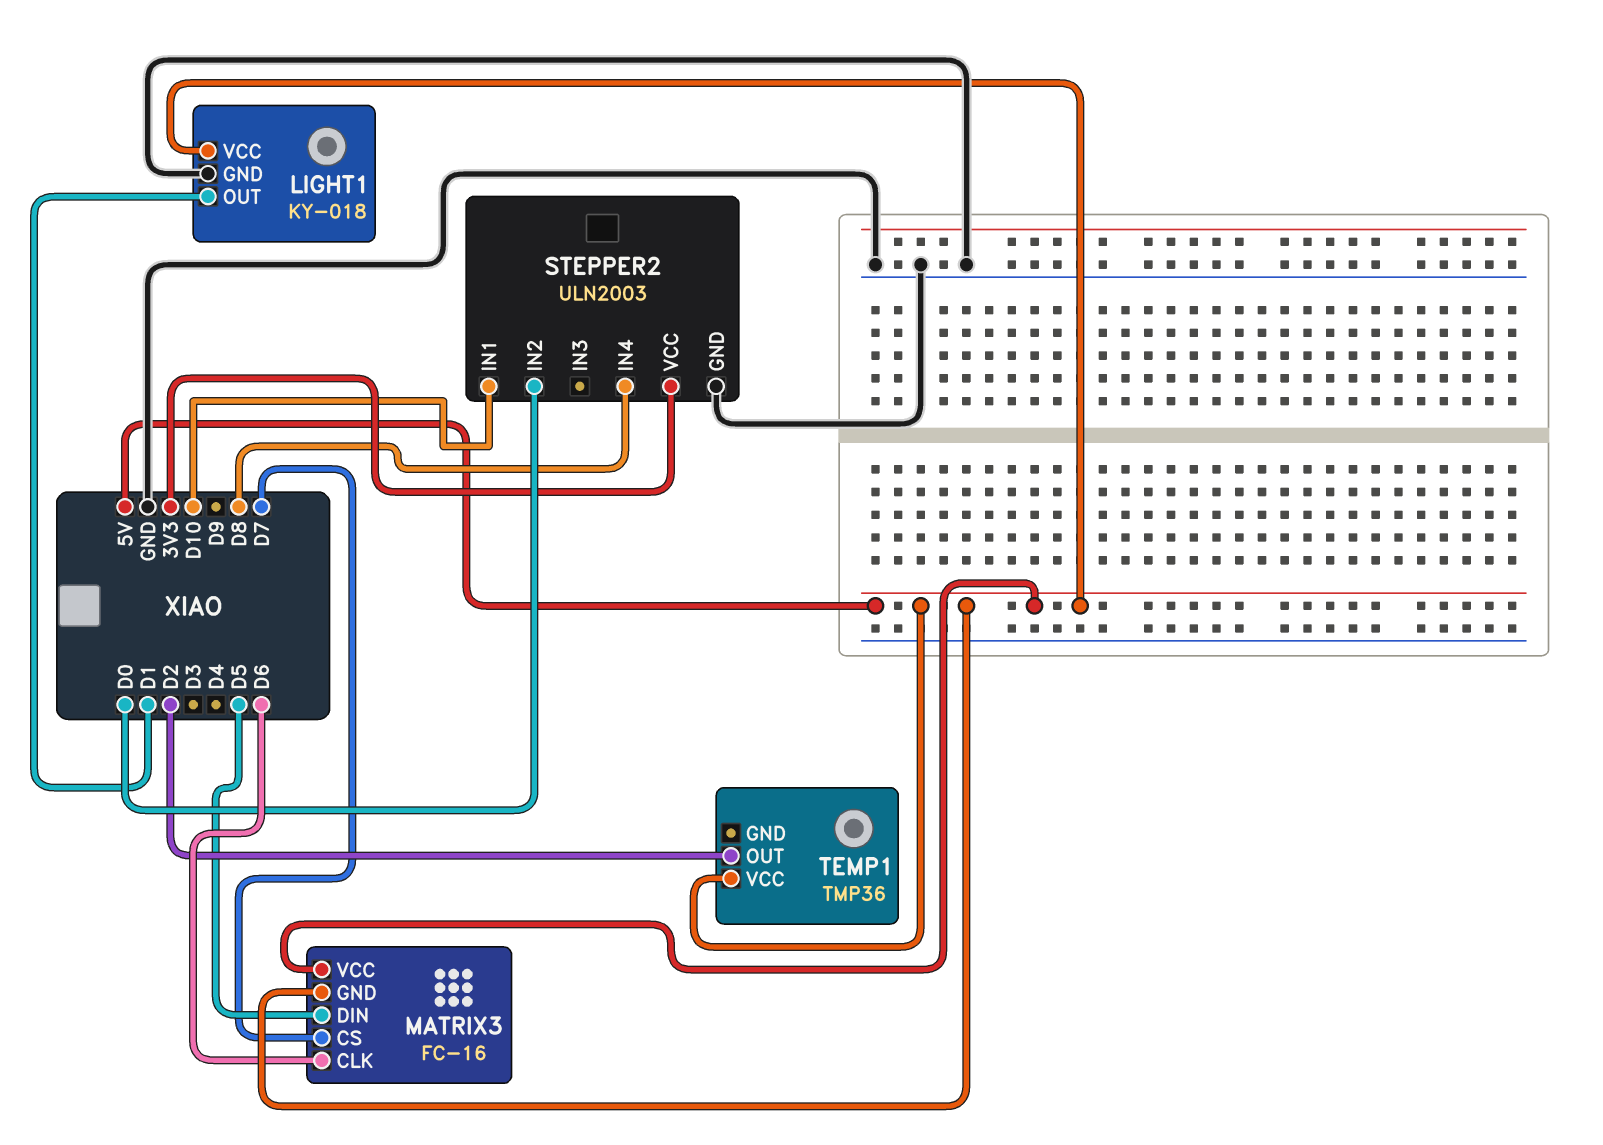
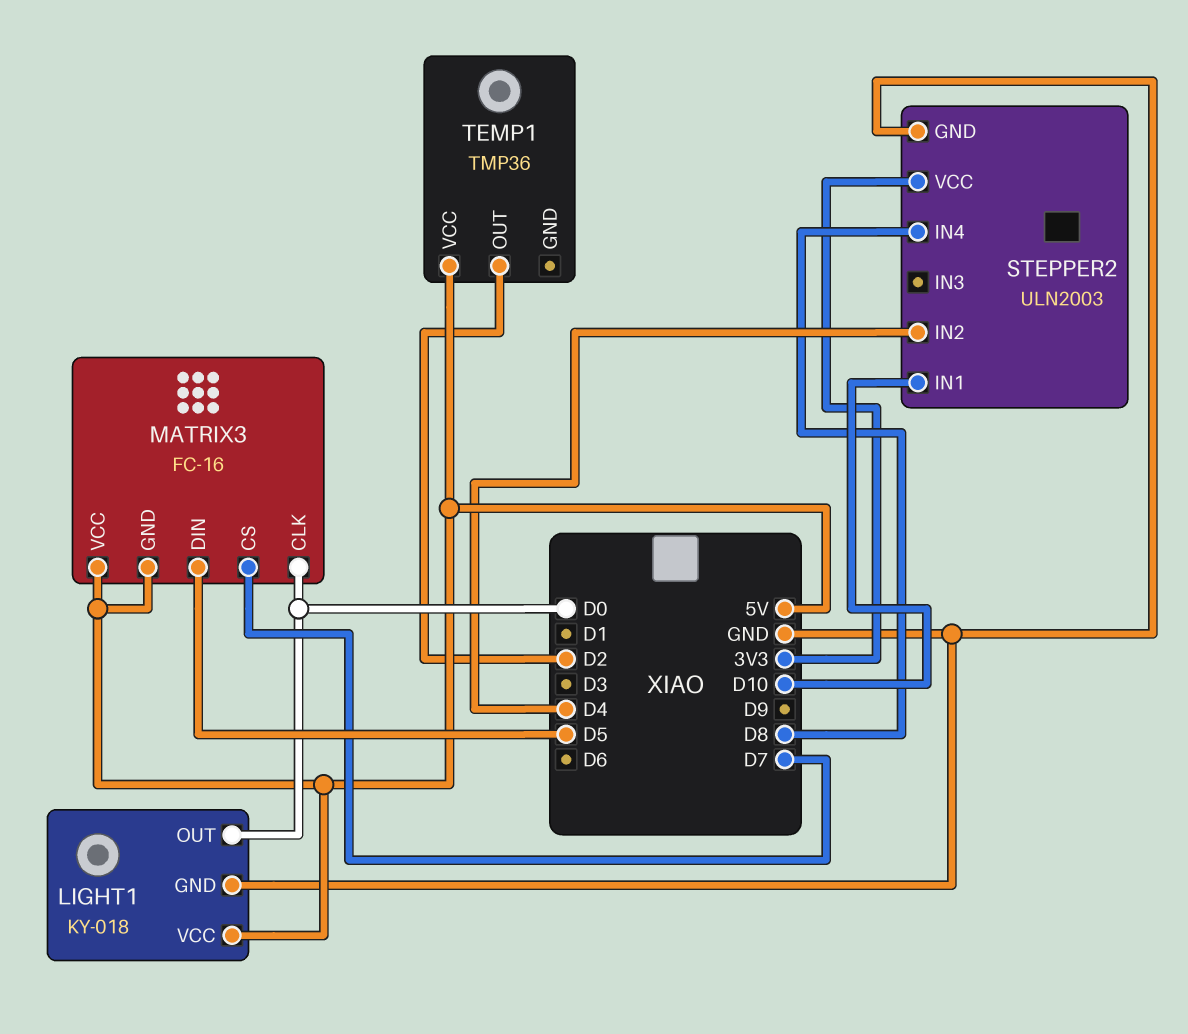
LIGHT1 pin OUT: D1 -> D0
MATRIX3 pin CLK: D6 -> D0
STEPPER2 pin IN2: D0 -> D4

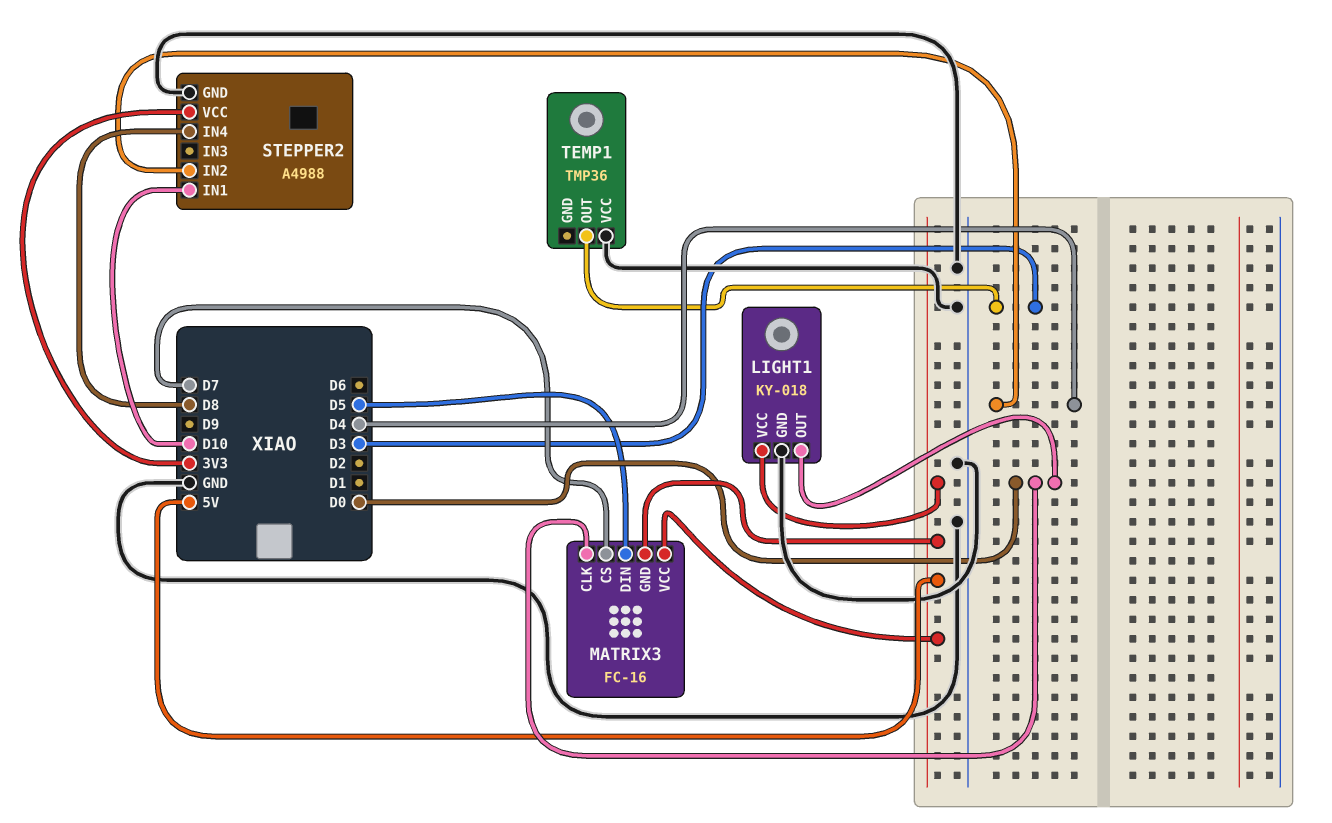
STEPPER2: ULN2003 -> A4988
TEMP1 pin OUT: D2 -> D3
TEMP1 pin VCC: 5V -> GND

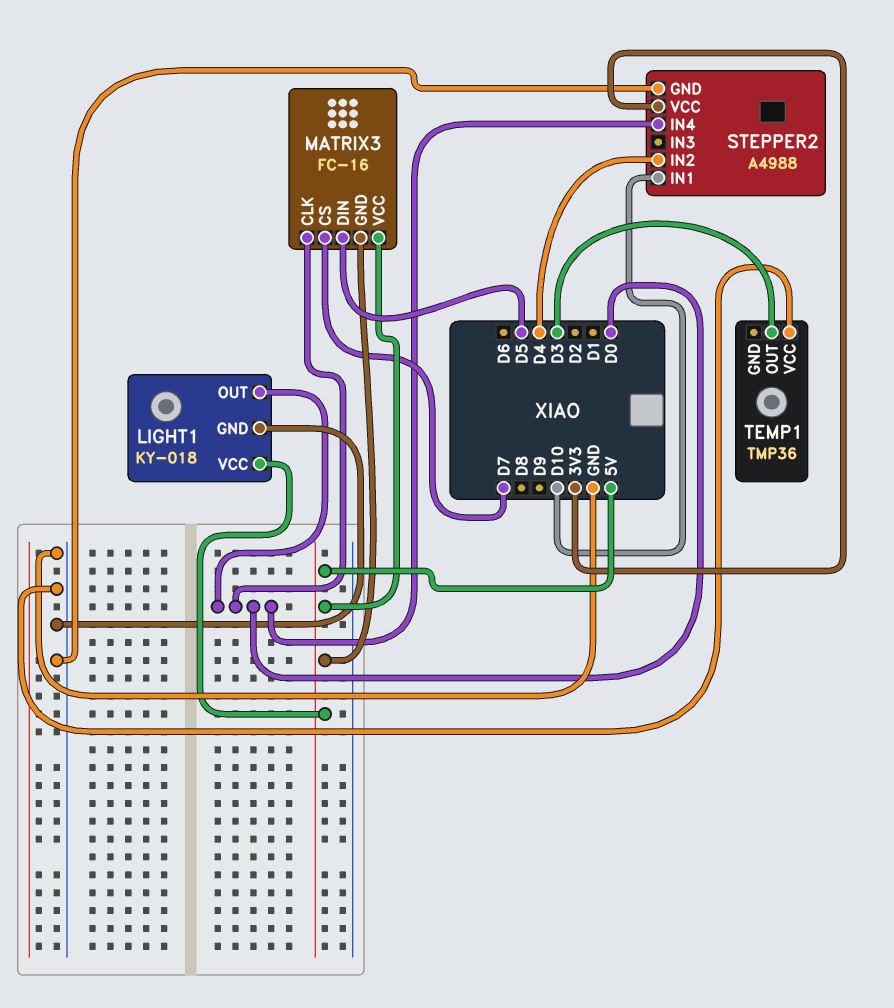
STEPPER2 pin IN4: D8 -> D0

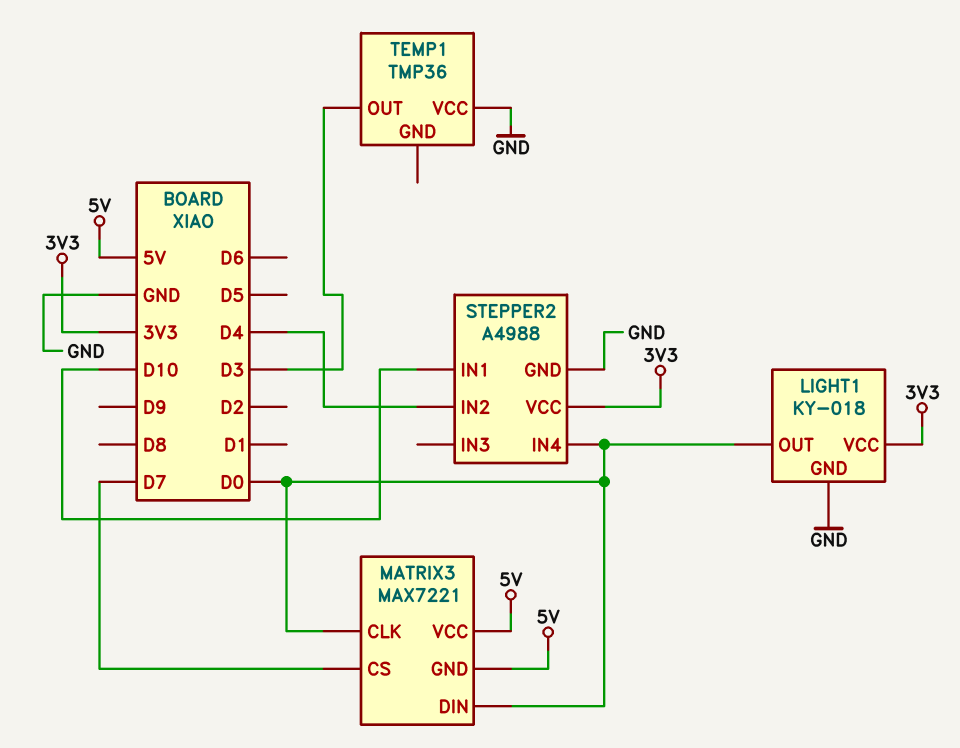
LIGHT1 pin VCC: 5V -> 3V3
MATRIX3: FC-16 -> MAX7221
MATRIX3 pin DIN: D5 -> D0

